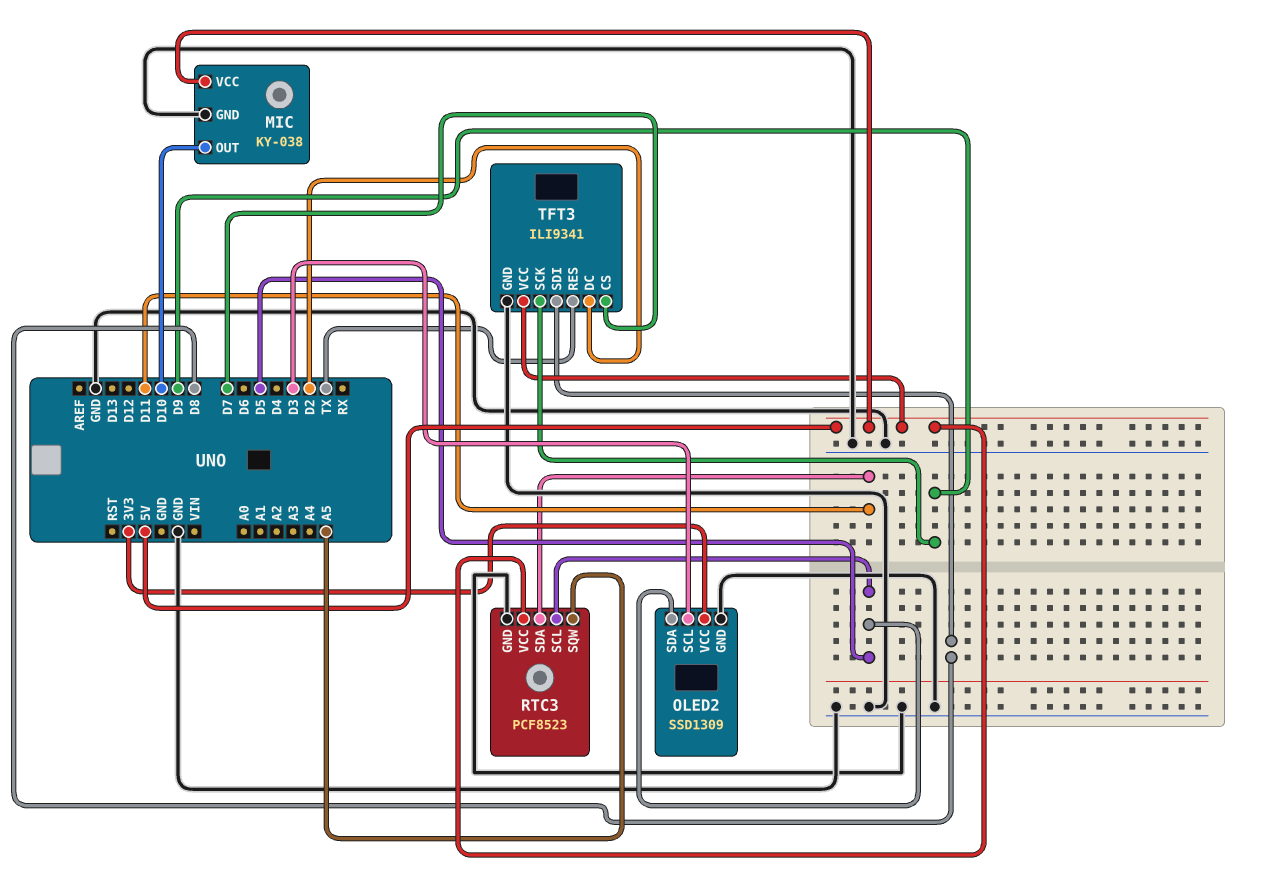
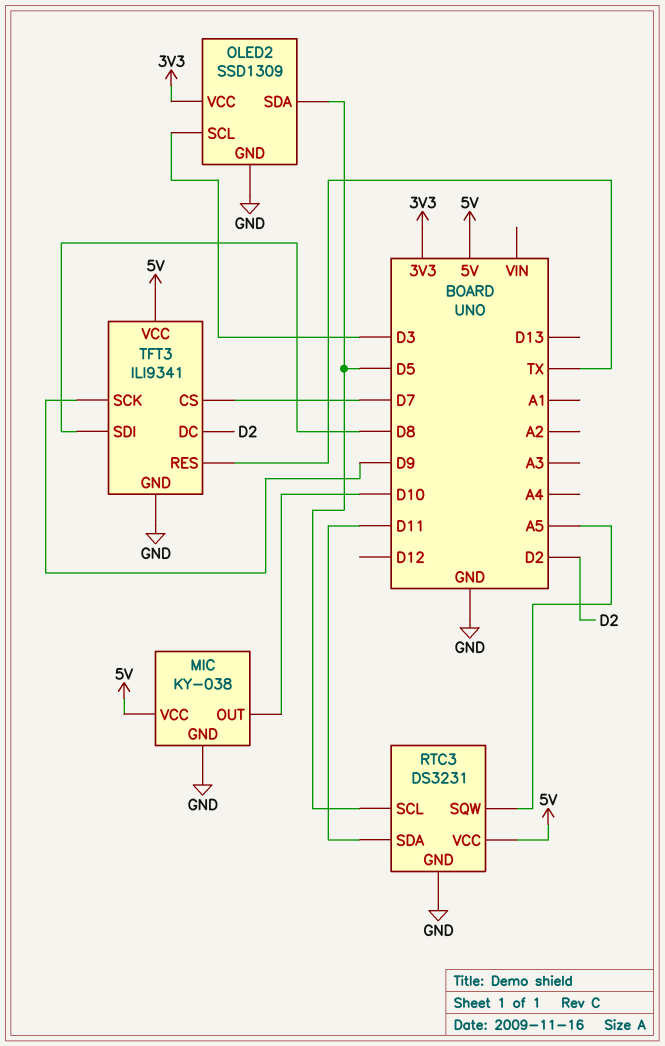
RTC3: PCF8523 -> DS3231

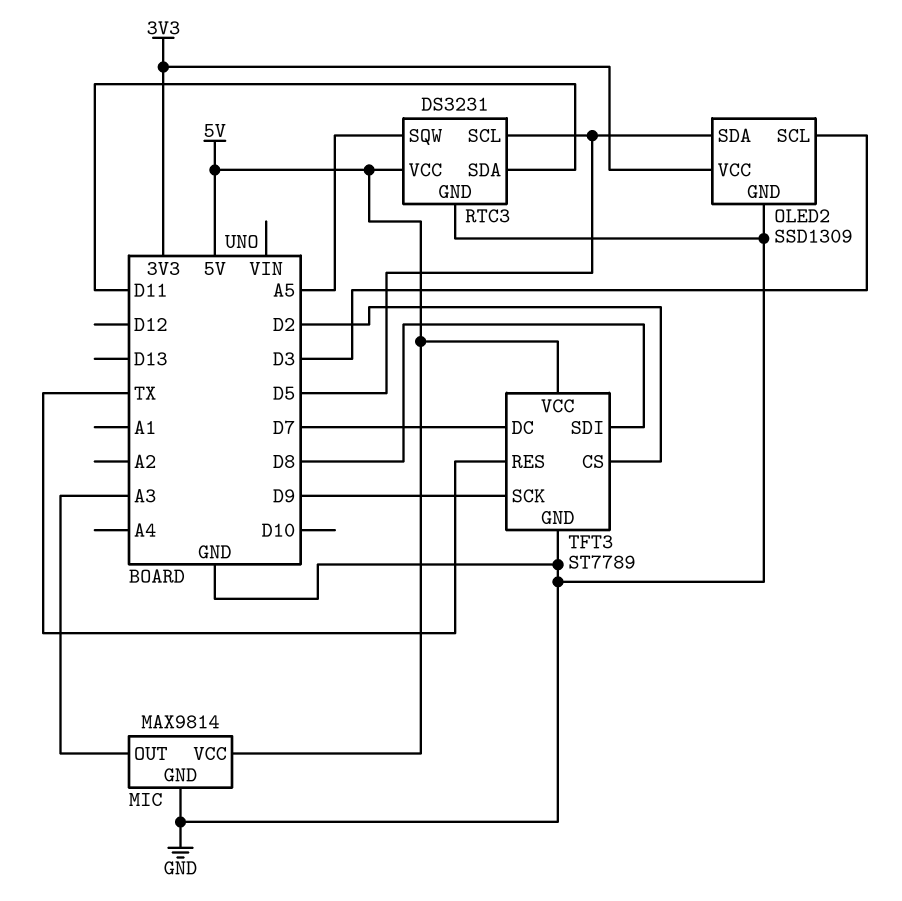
MIC: KY-038 -> MAX9814
MIC pin OUT: D10 -> A3
TFT3: ILI9341 -> ST7789
TFT3 pin CS: D7 -> D2
TFT3 pin DC: D2 -> D7

